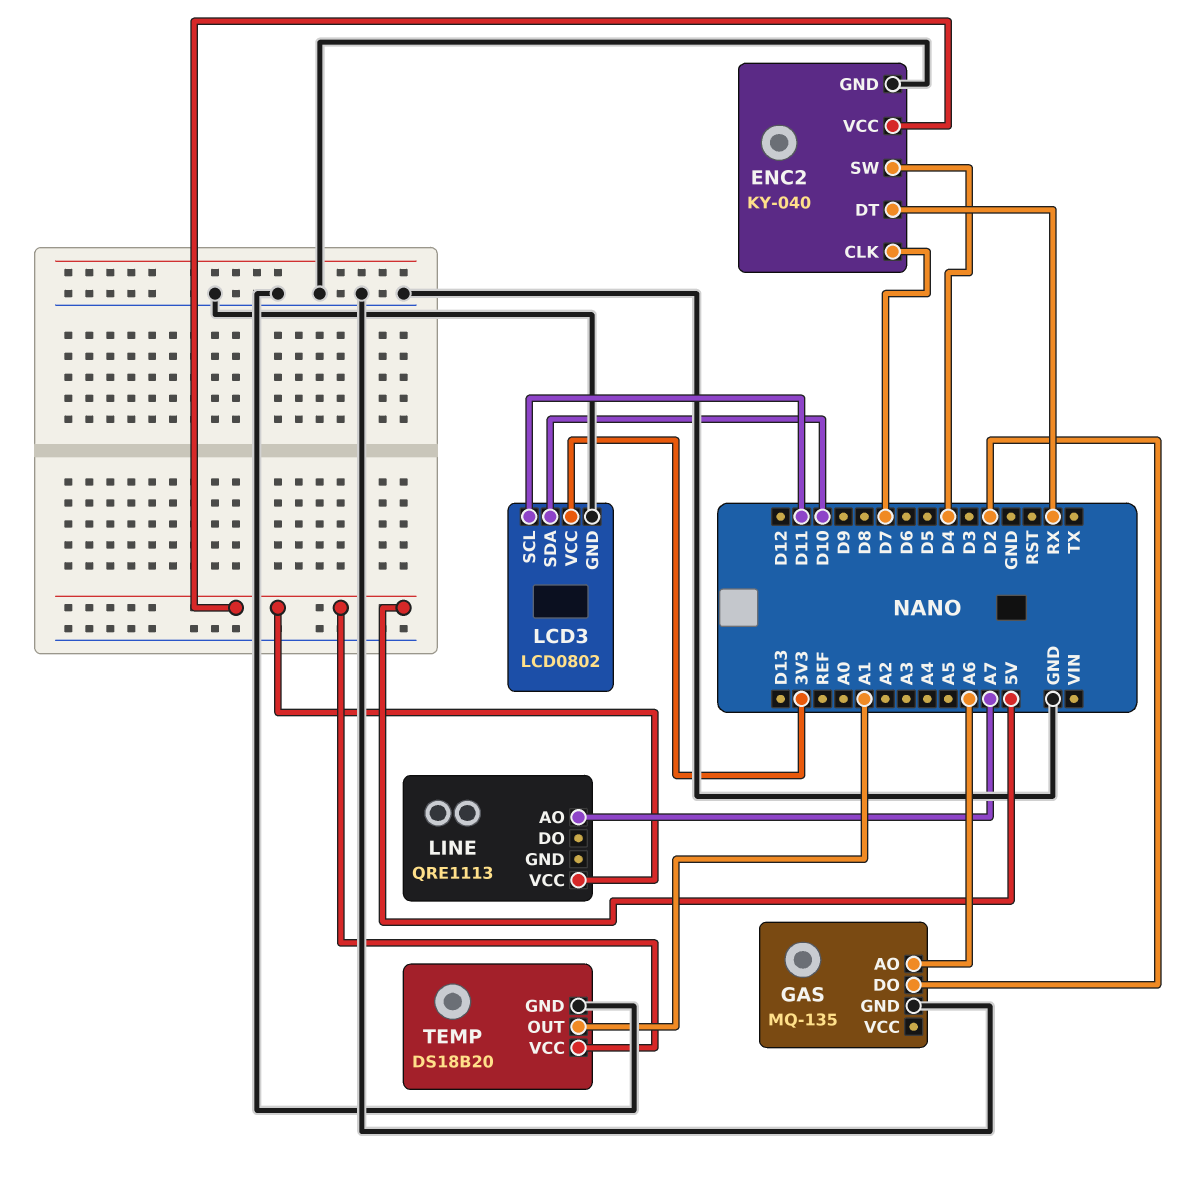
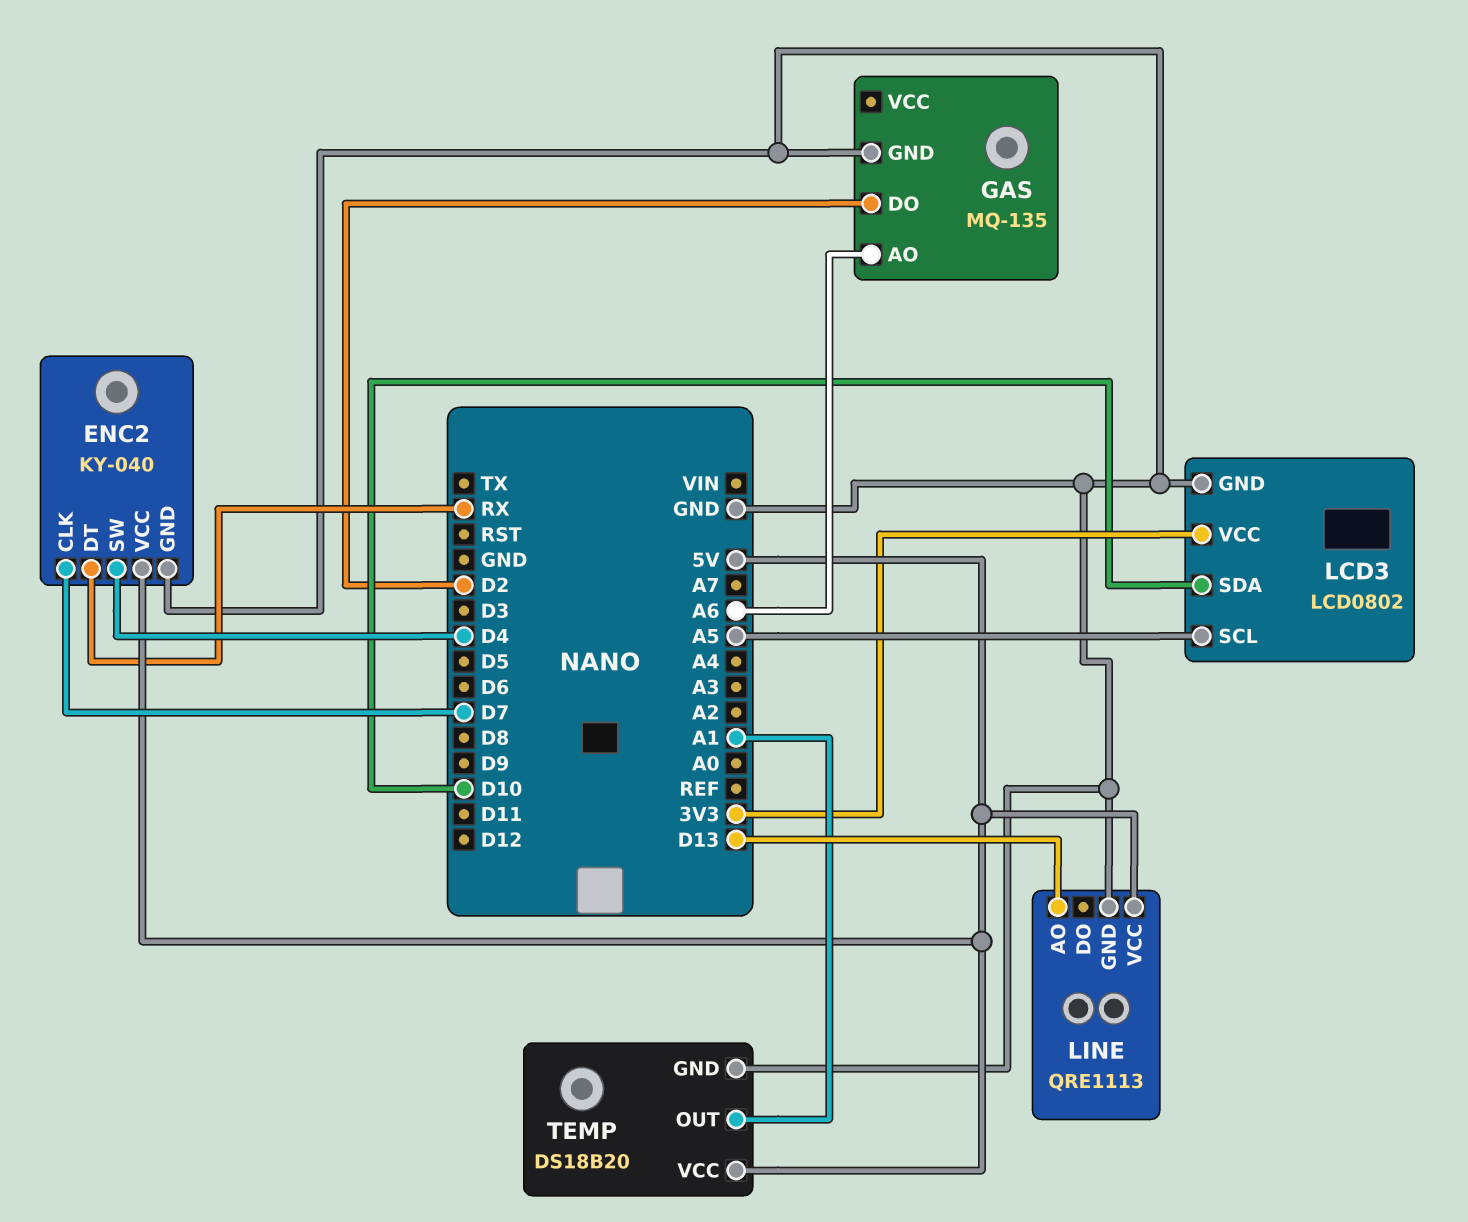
LCD3 pin SCL: D11 -> A5
LINE pin AO: A7 -> D13
LINE pin GND: none -> GND

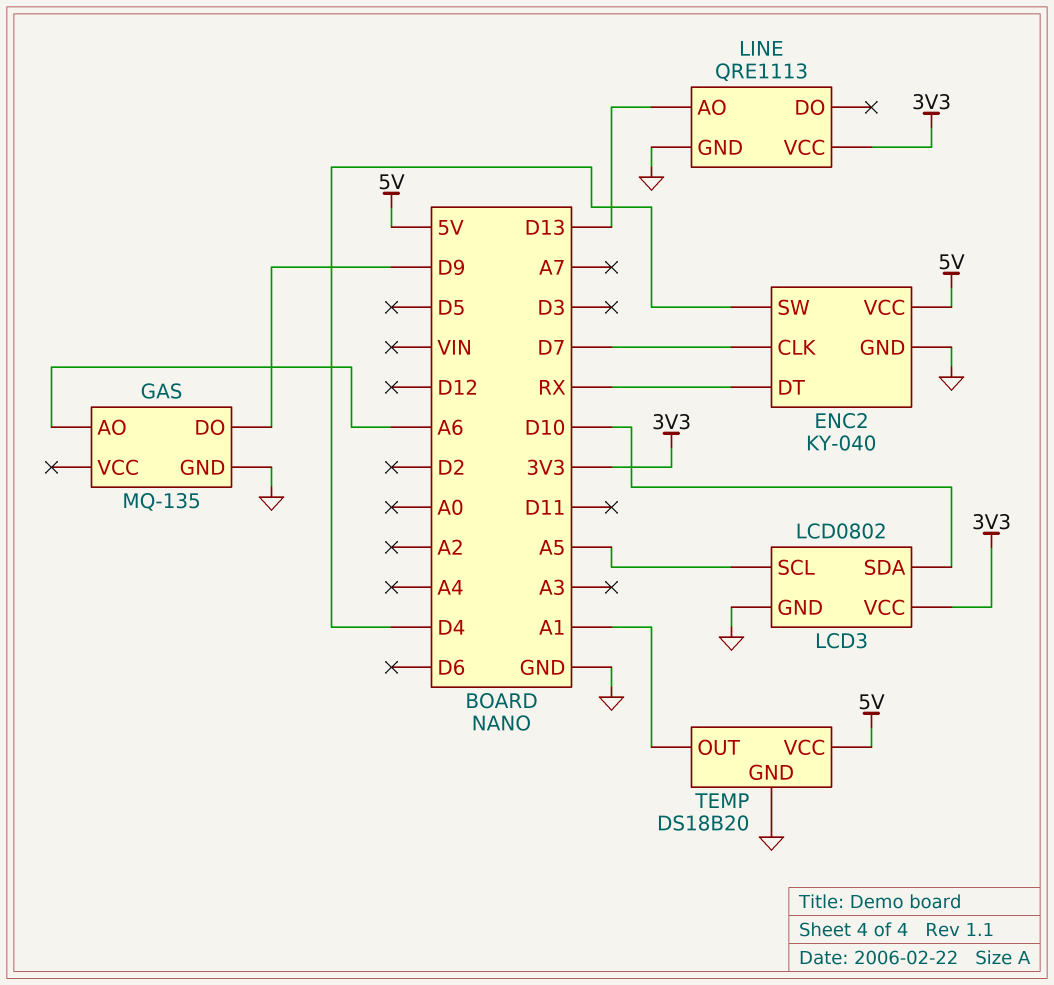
GAS pin DO: D2 -> D9
LINE pin VCC: 5V -> 3V3

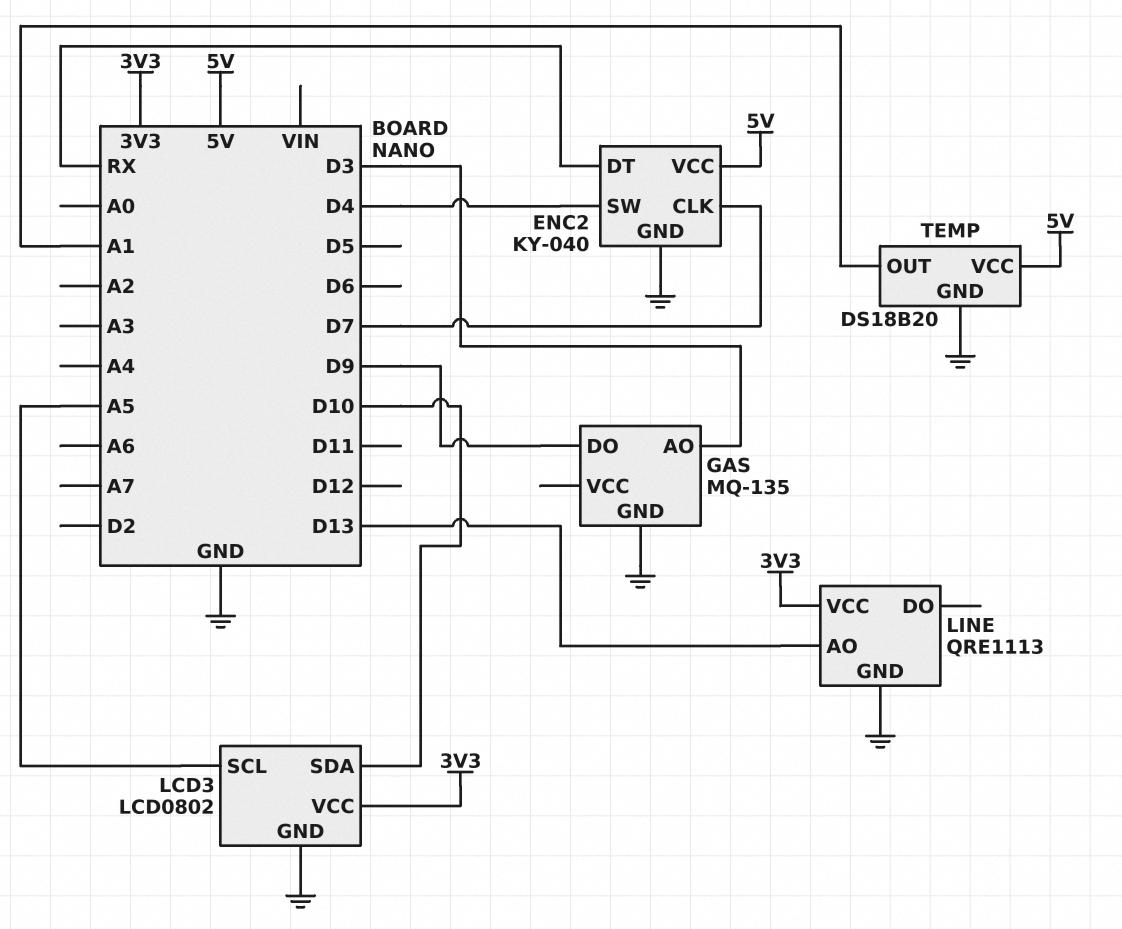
GAS pin AO: A6 -> D3

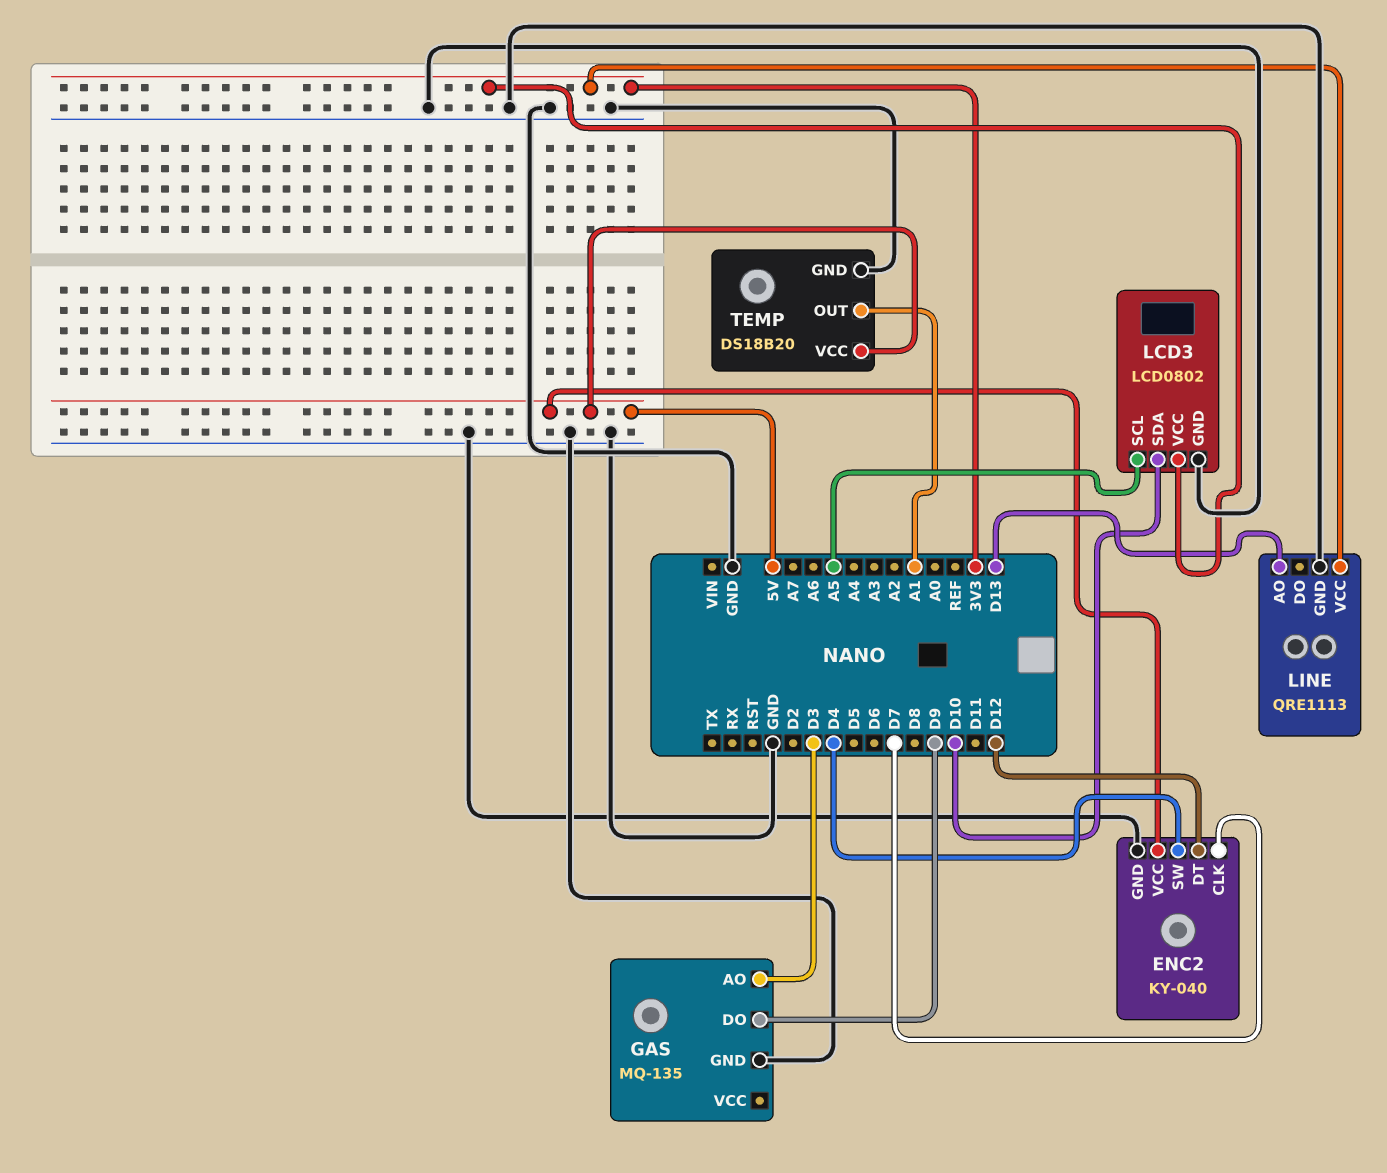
ENC2 pin DT: RX -> D12

